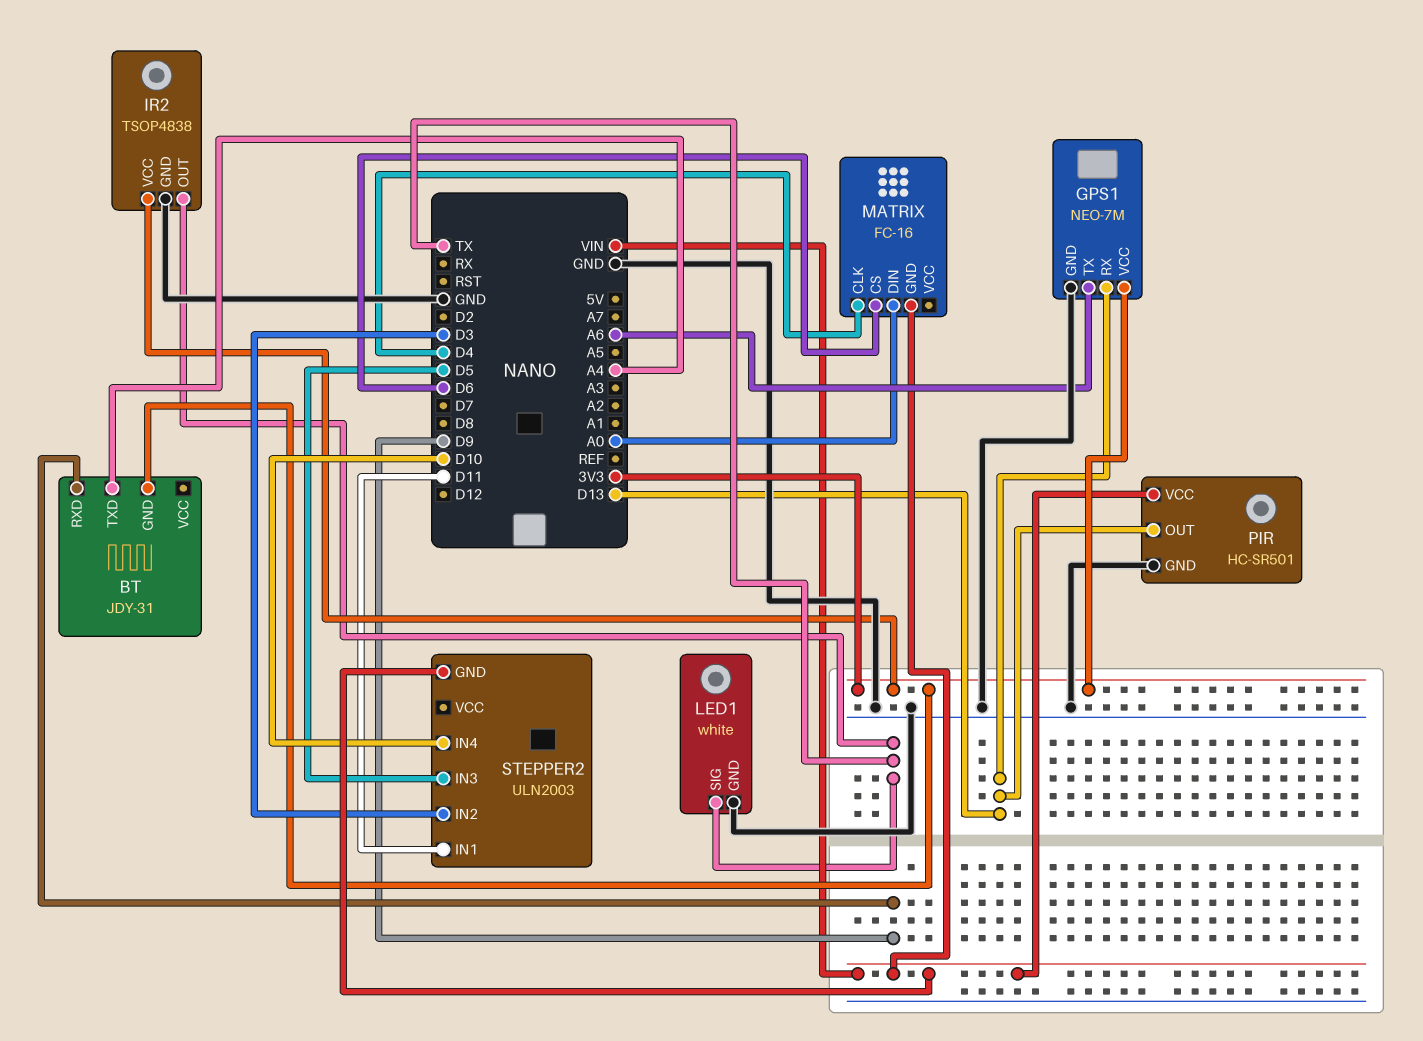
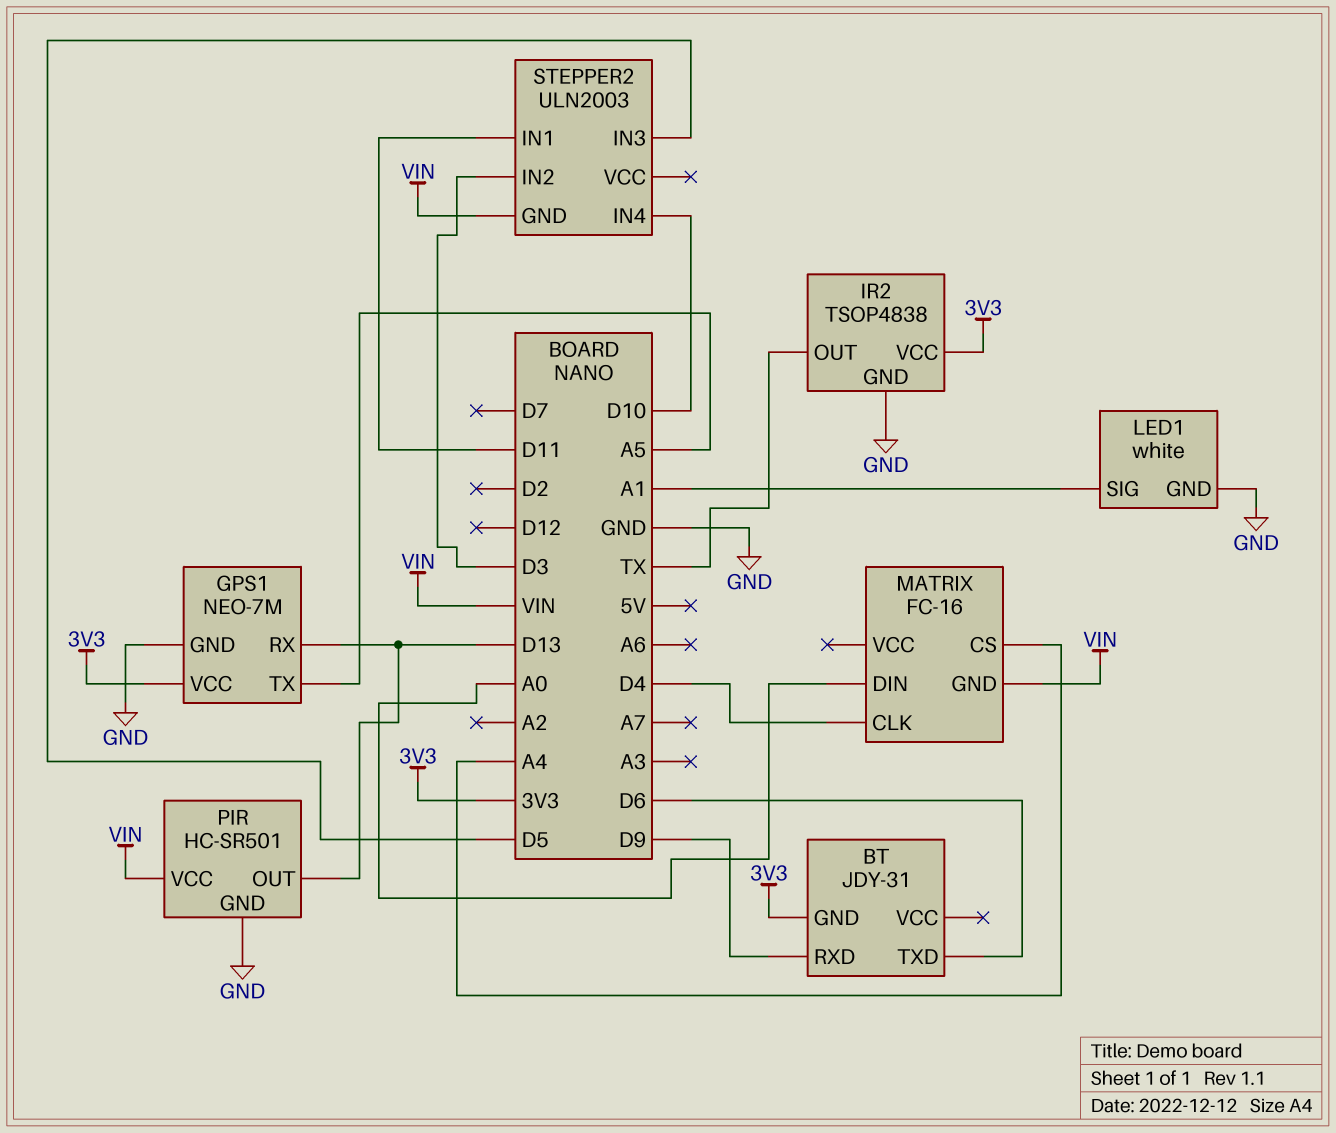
BT pin TXD: A4 -> D6
GPS1 pin TX: A6 -> A5
LED1 pin SIG: TX -> A1
MATRIX pin CS: D6 -> A4

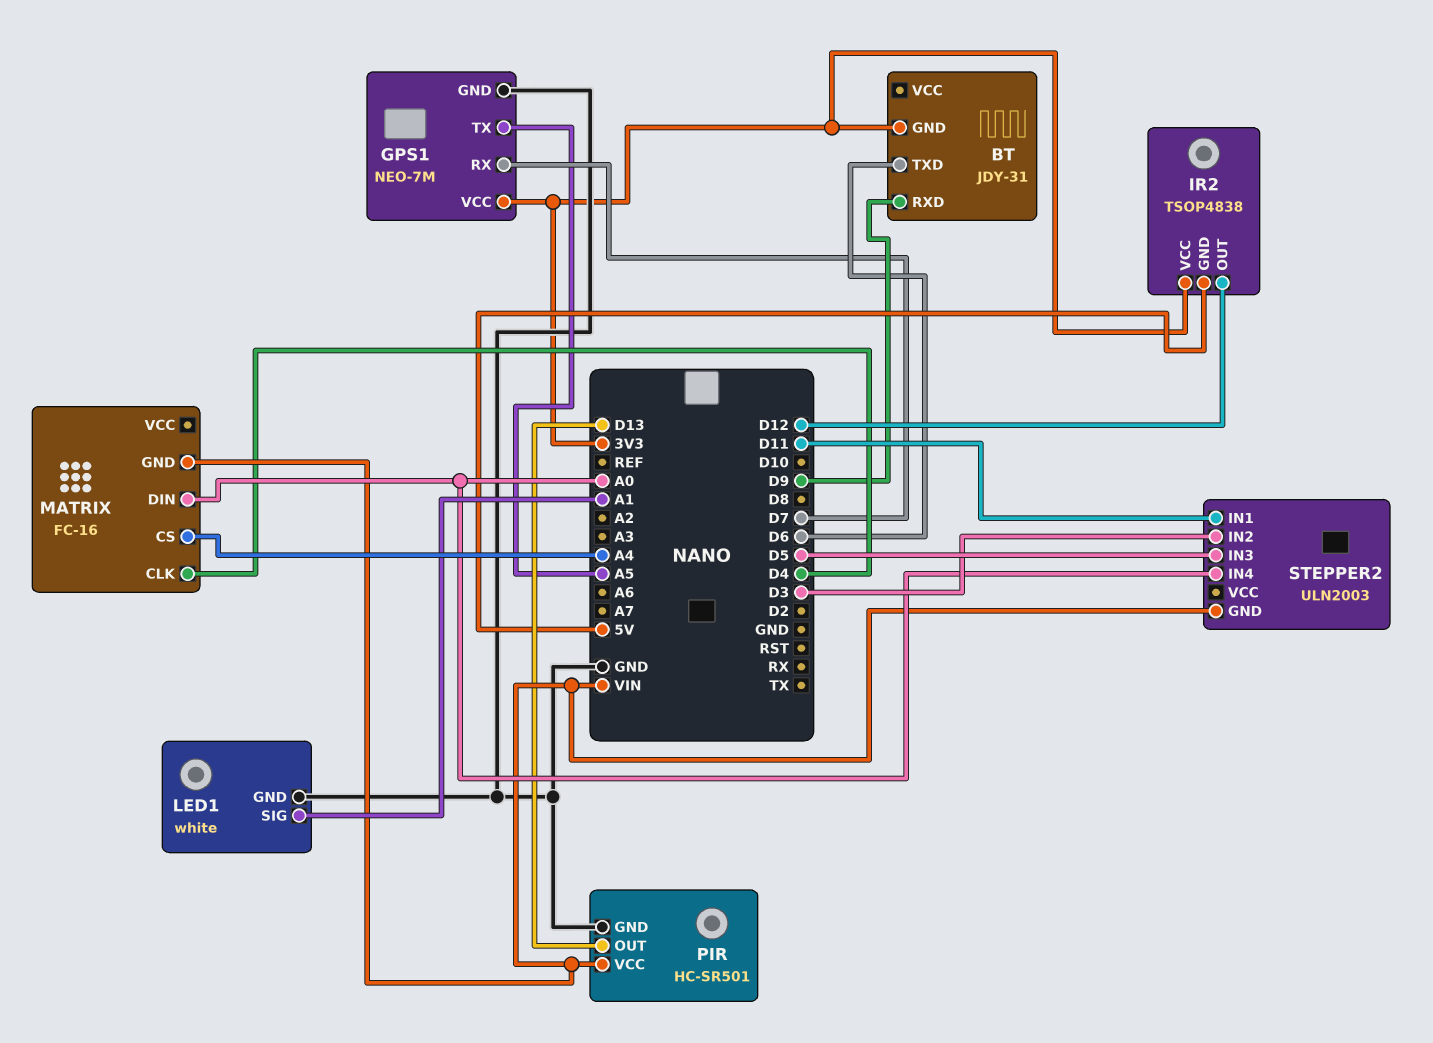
GPS1 pin RX: D13 -> D7
IR2 pin GND: GND -> 5V
IR2 pin OUT: TX -> D12
STEPPER2 pin IN4: D10 -> A0

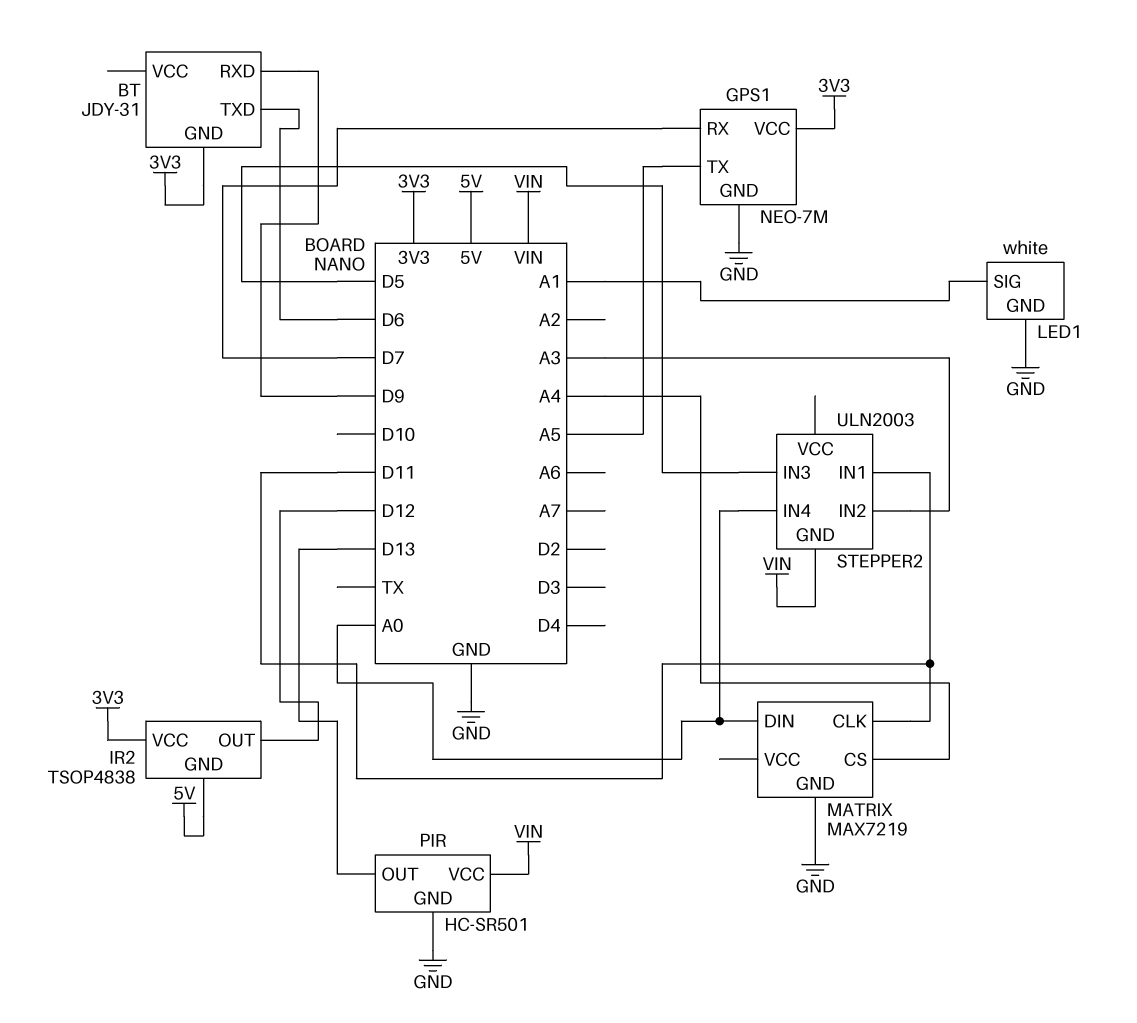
MATRIX: FC-16 -> MAX7219
MATRIX pin CLK: D4 -> D11
MATRIX pin GND: VIN -> GND
STEPPER2 pin IN2: D3 -> A3

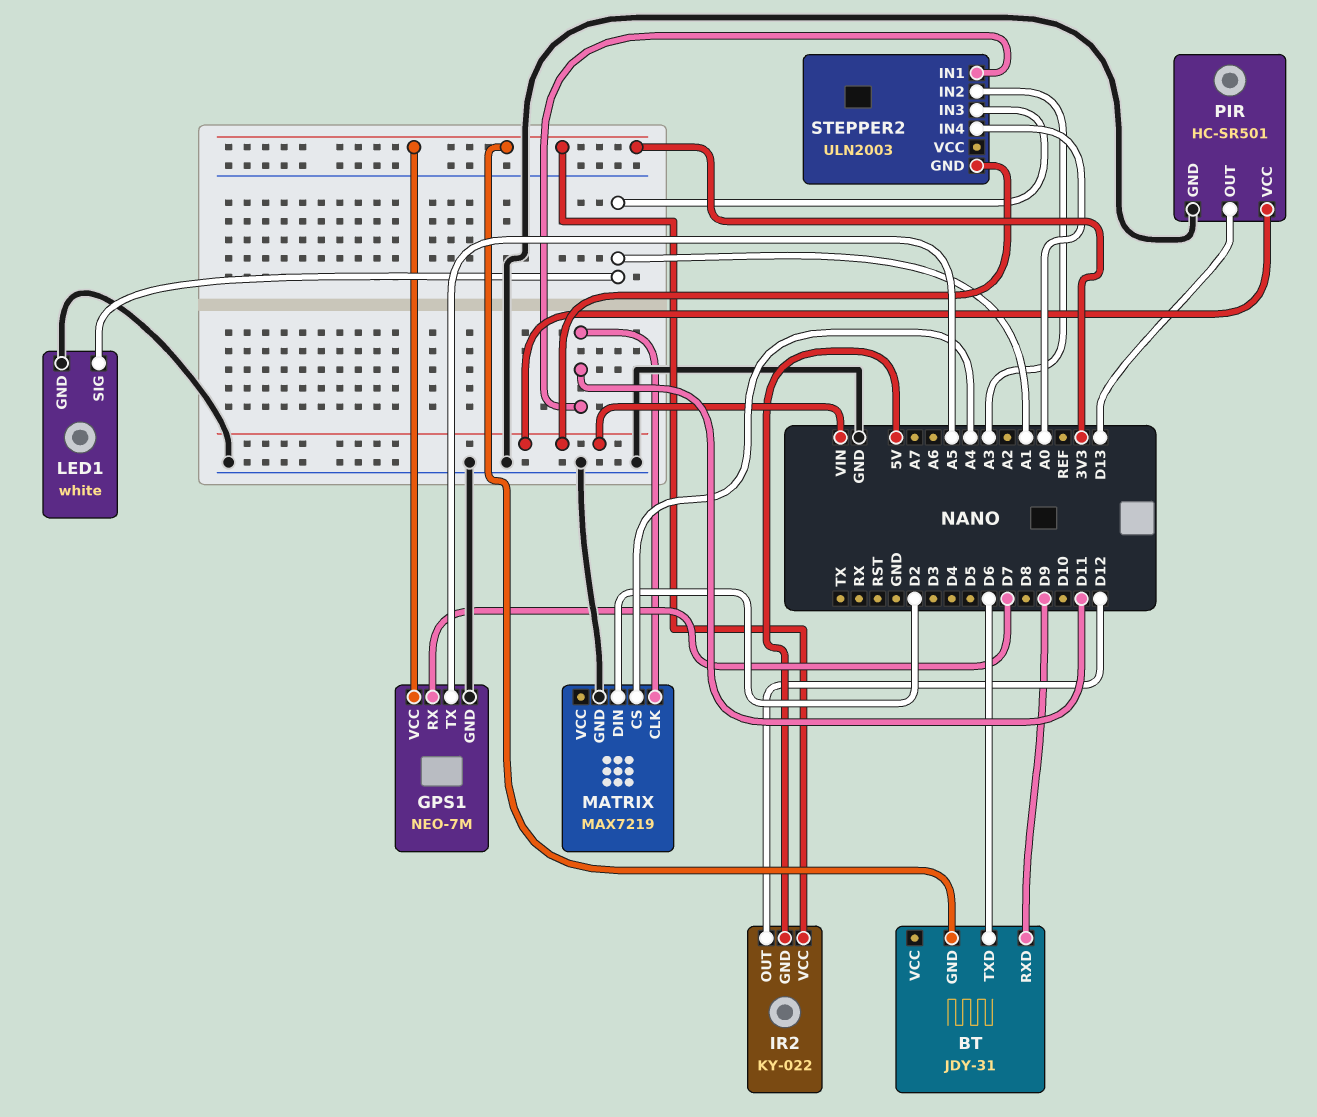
IR2: TSOP4838 -> KY-022
MATRIX pin DIN: A0 -> D2
STEPPER2 pin IN3: D5 -> A1

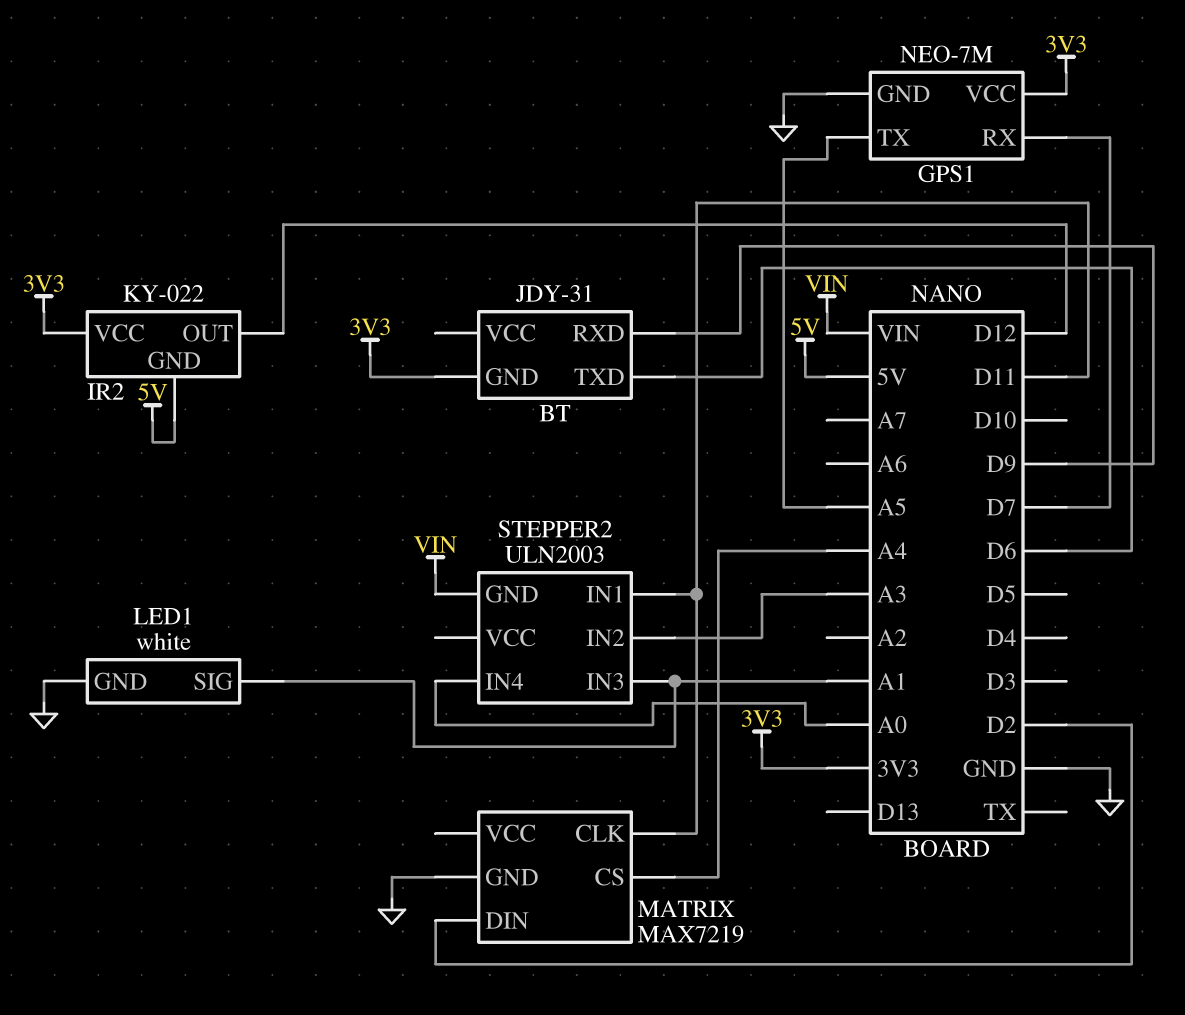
PIR: HC-SR501 -> none
PIR pin GND: GND -> none
PIR pin OUT: D13 -> none
PIR pin VCC: VIN -> none

